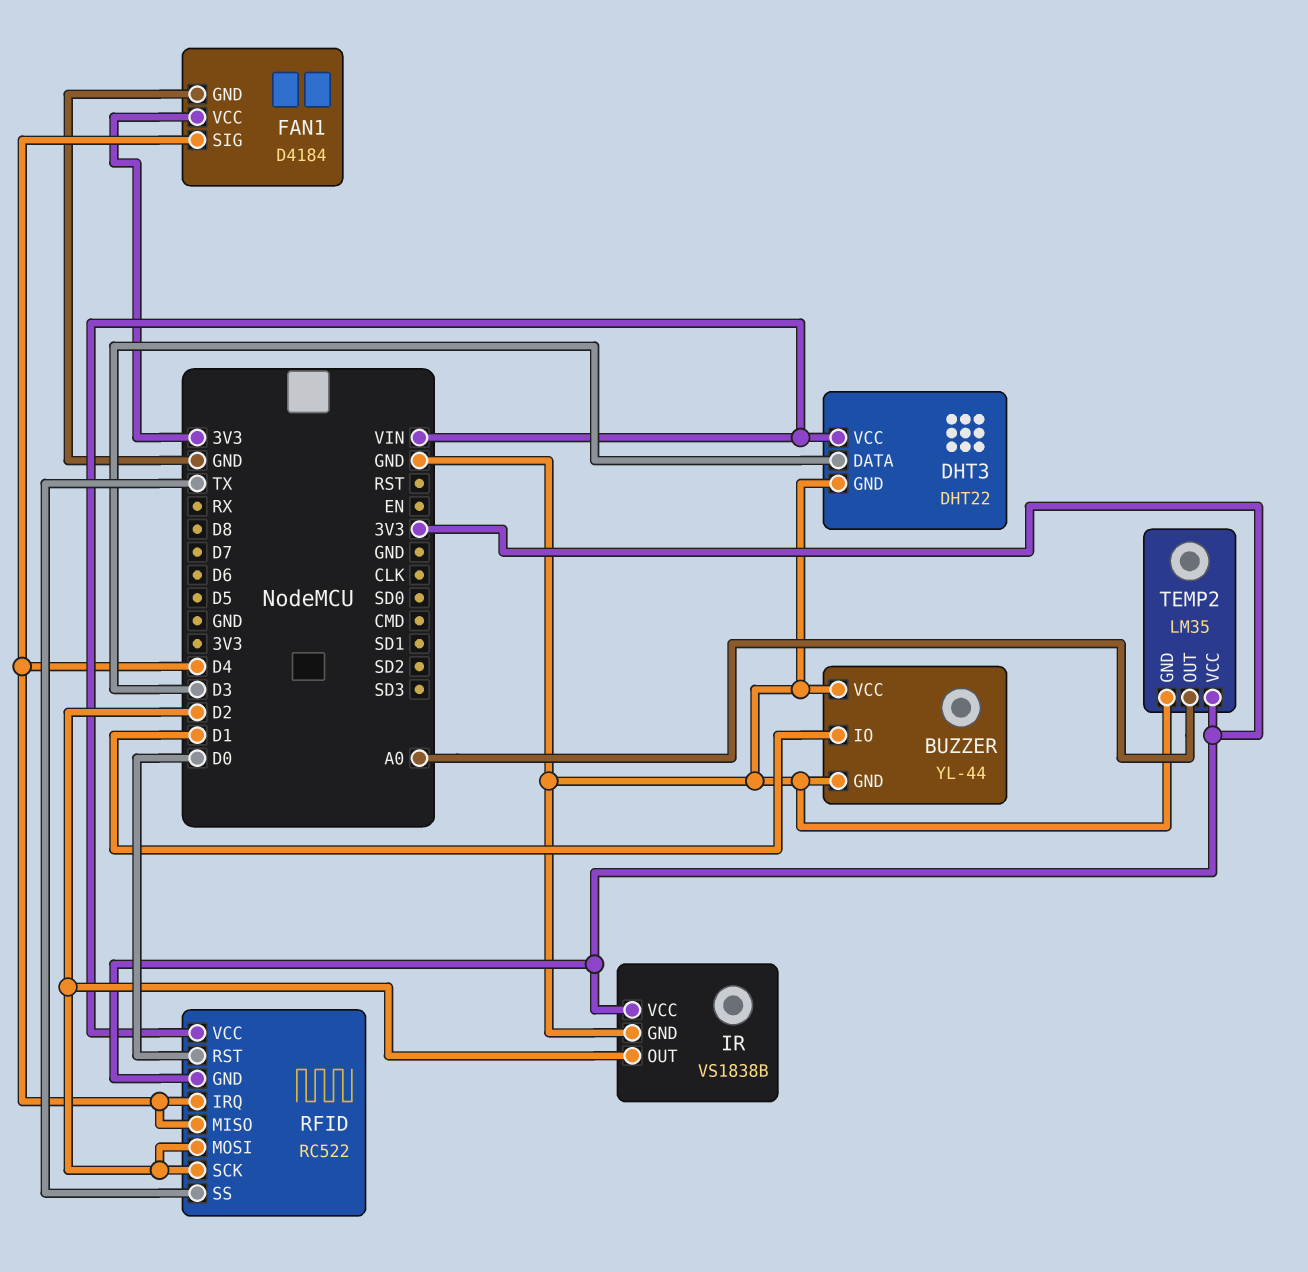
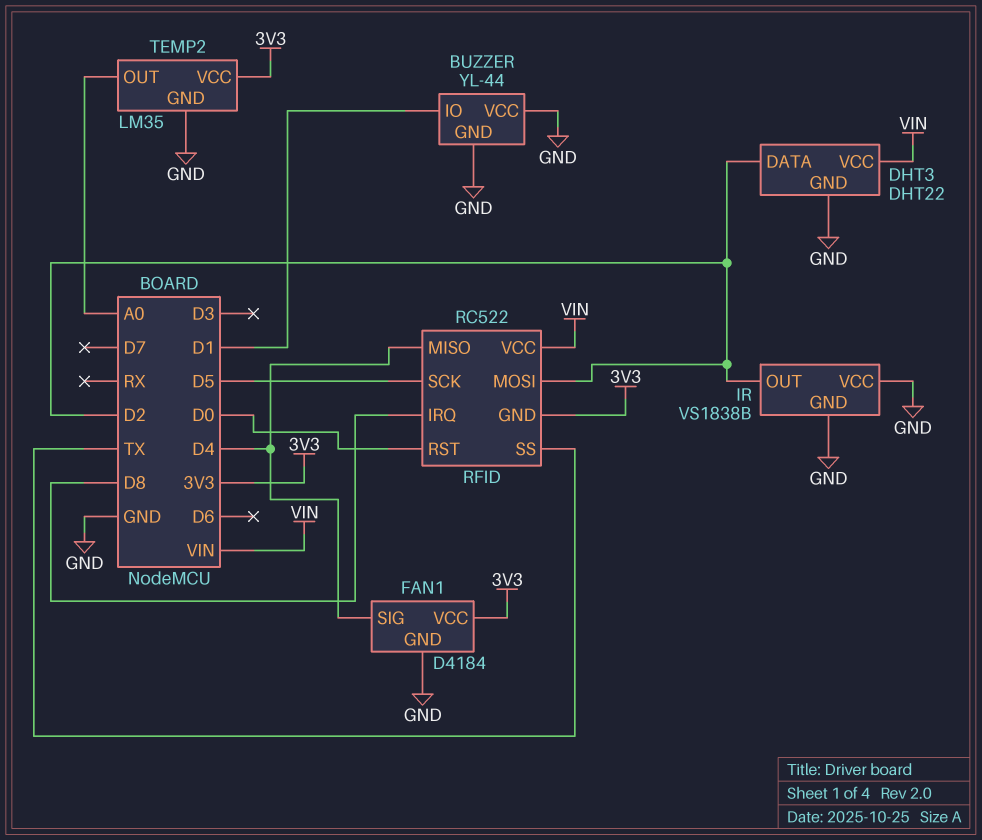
DHT3 pin DATA: D3 -> D2
IR pin VCC: 3V3 -> GND
RFID pin IRQ: D4 -> D8
RFID pin SCK: D2 -> D5

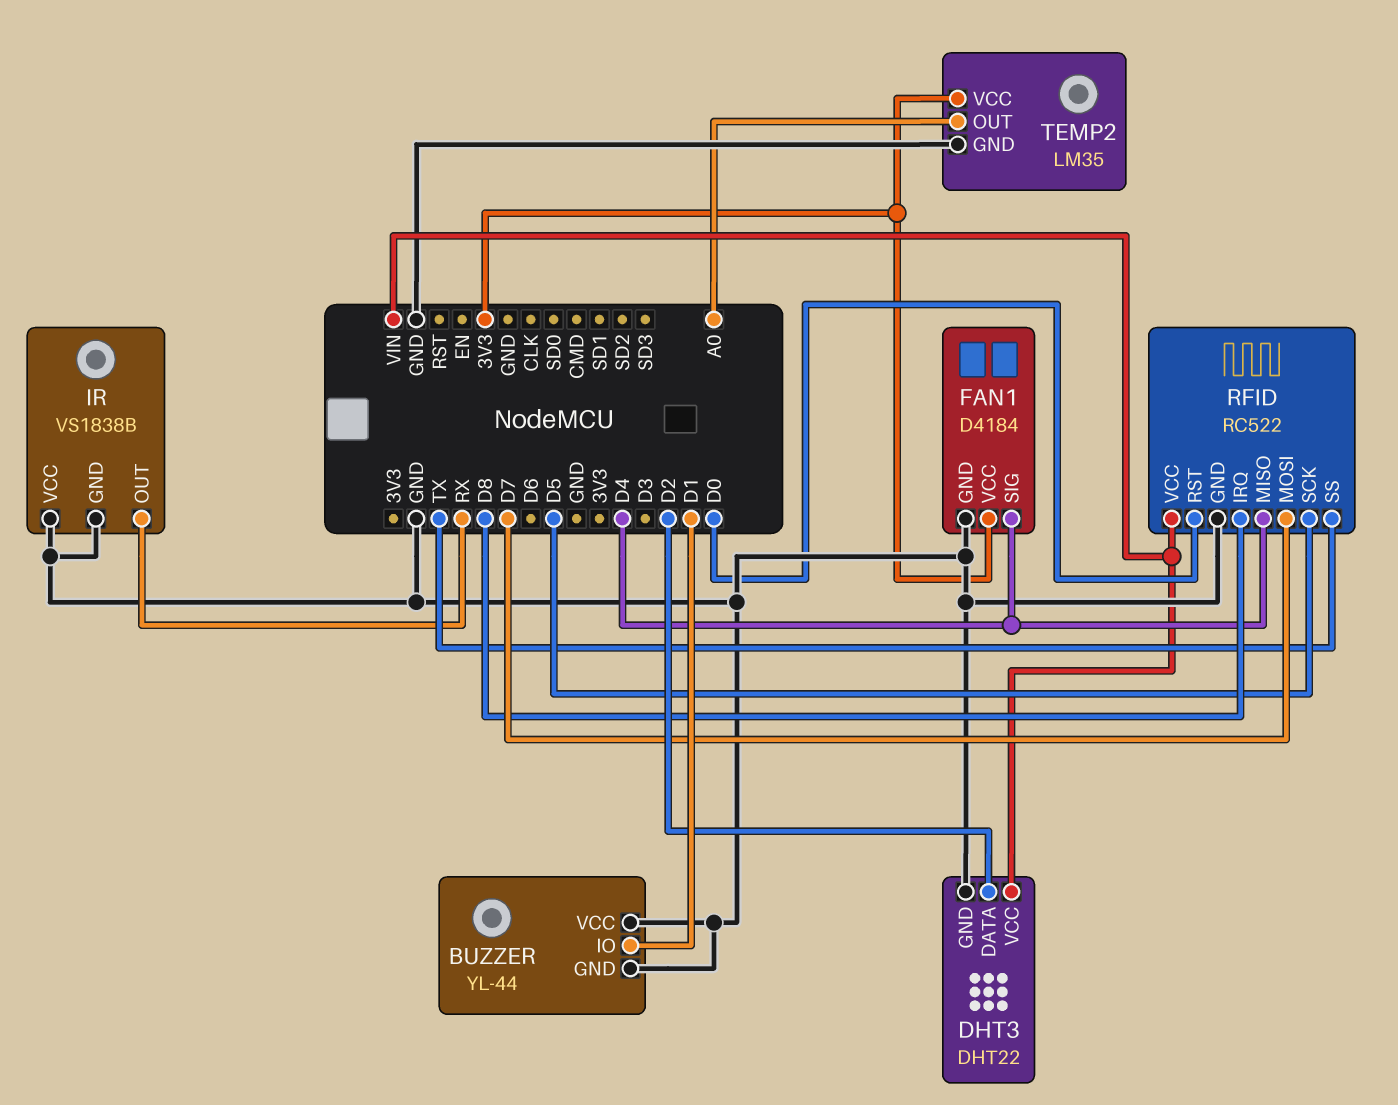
IR pin OUT: D2 -> RX
RFID pin GND: 3V3 -> GND
RFID pin MOSI: D2 -> D7

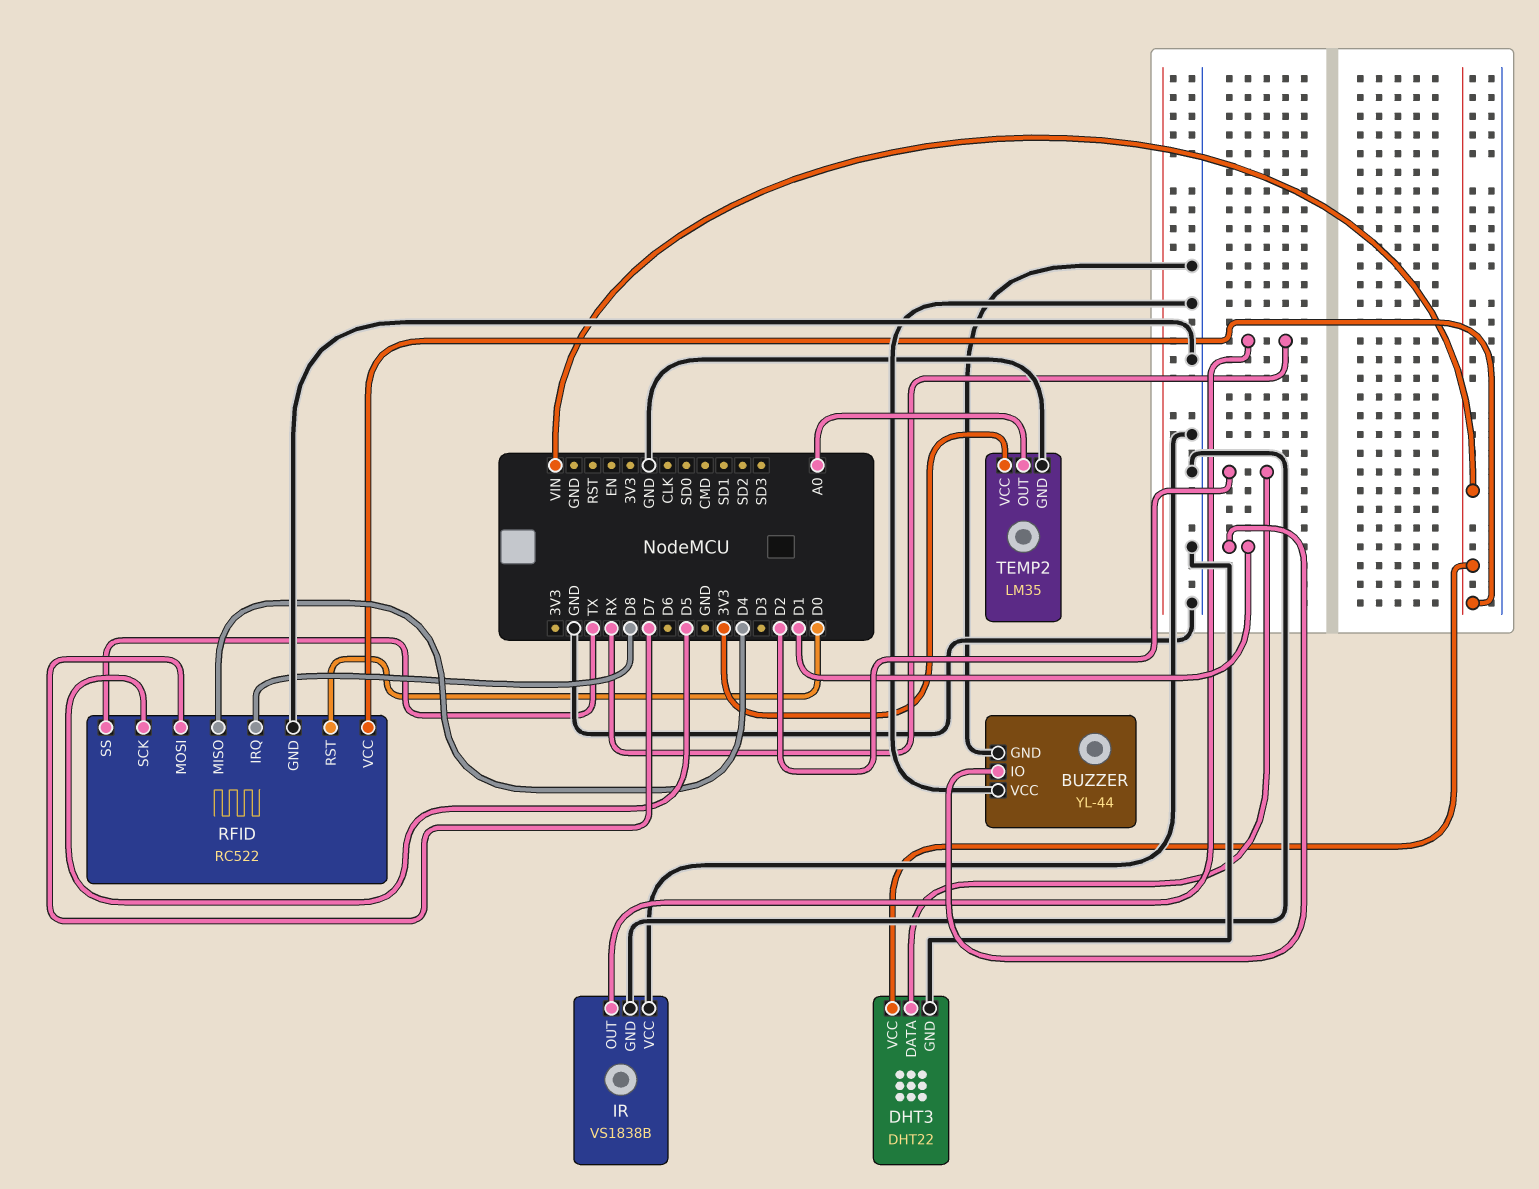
FAN1: D4184 -> none
FAN1 pin GND: GND -> none
FAN1 pin SIG: D4 -> none
FAN1 pin VCC: 3V3 -> none

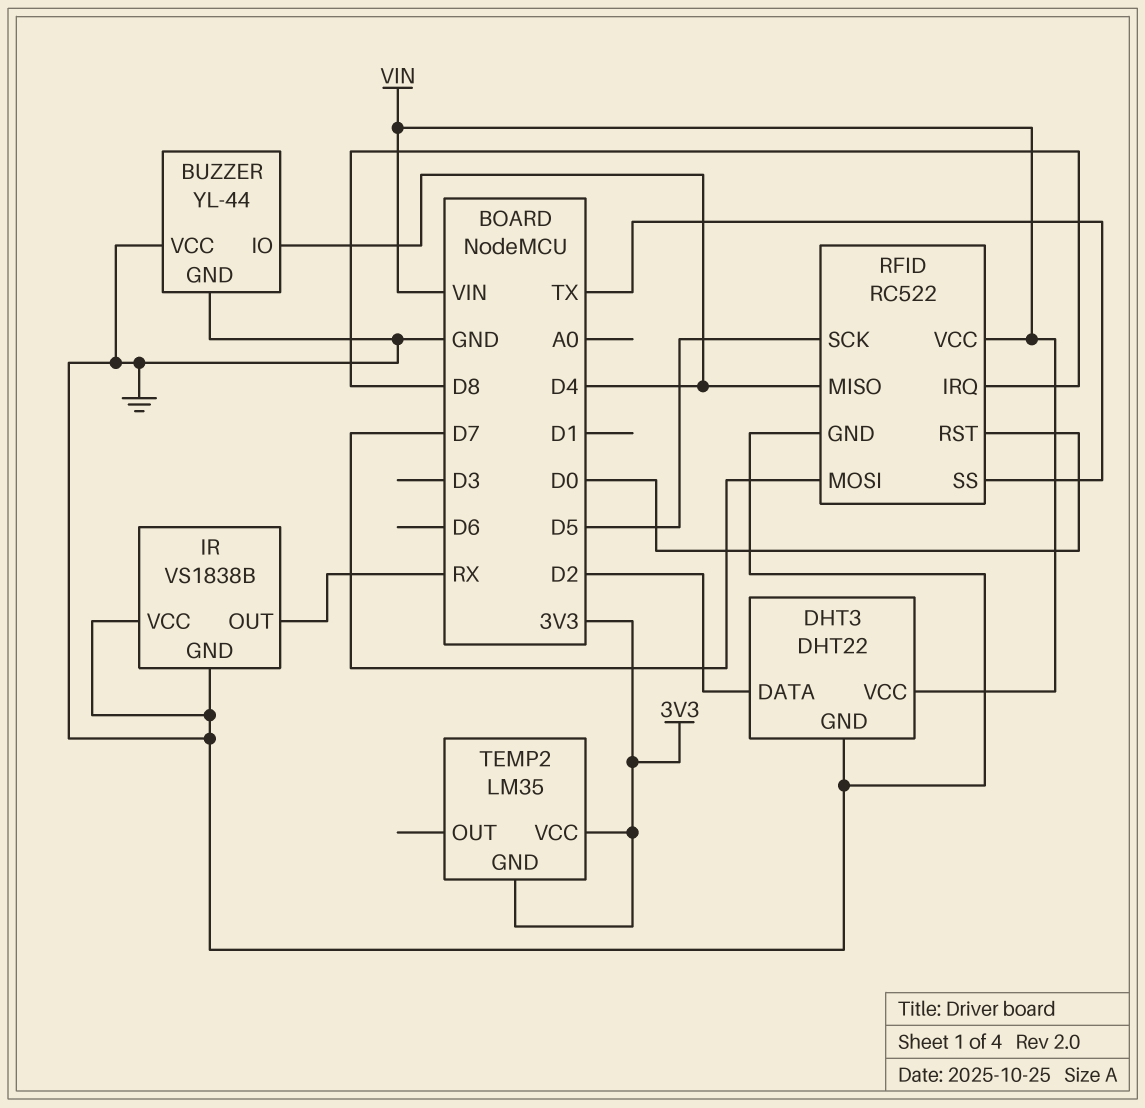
BUZZER pin IO: D1 -> D4
TEMP2 pin GND: GND -> 3V3
TEMP2 pin OUT: A0 -> none

